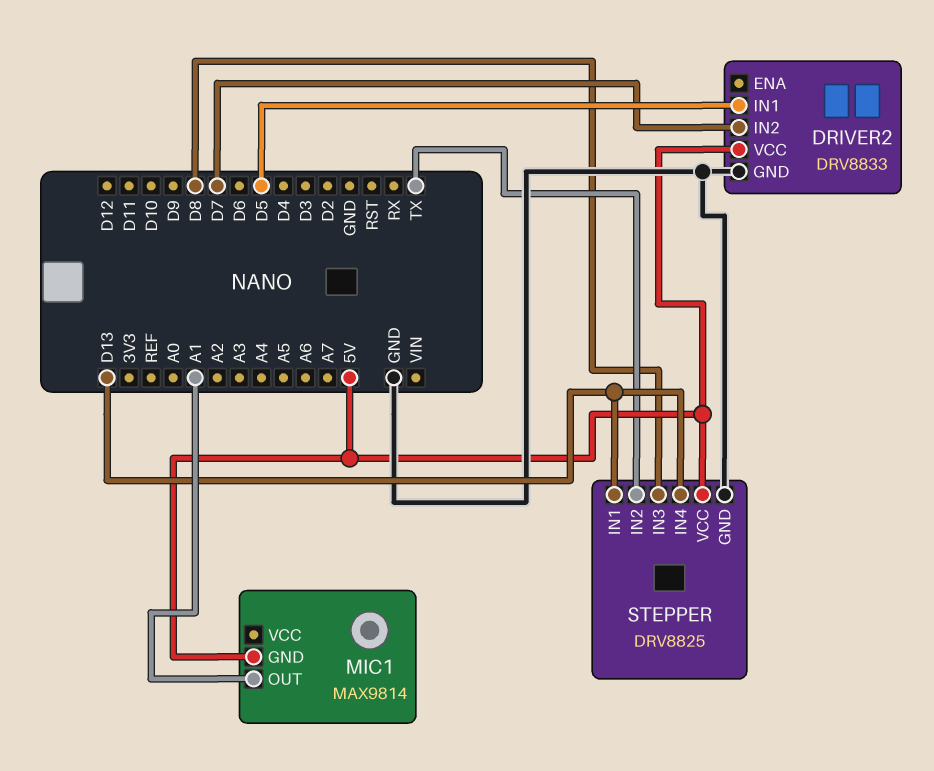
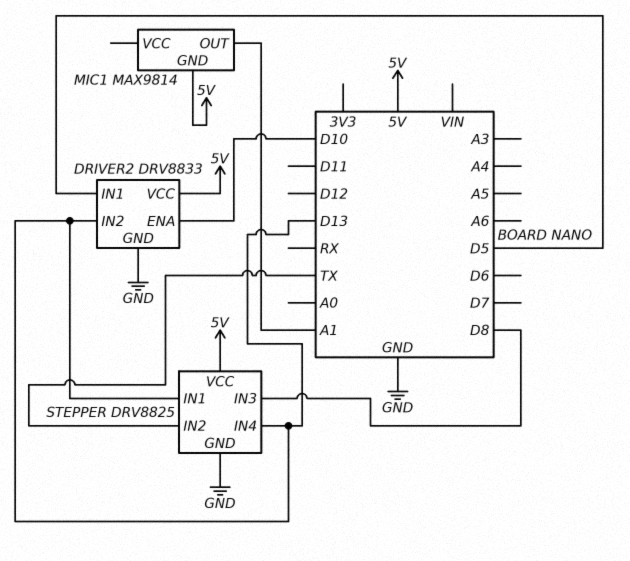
DRIVER2 pin ENA: none -> D10
DRIVER2 pin IN2: D7 -> D13

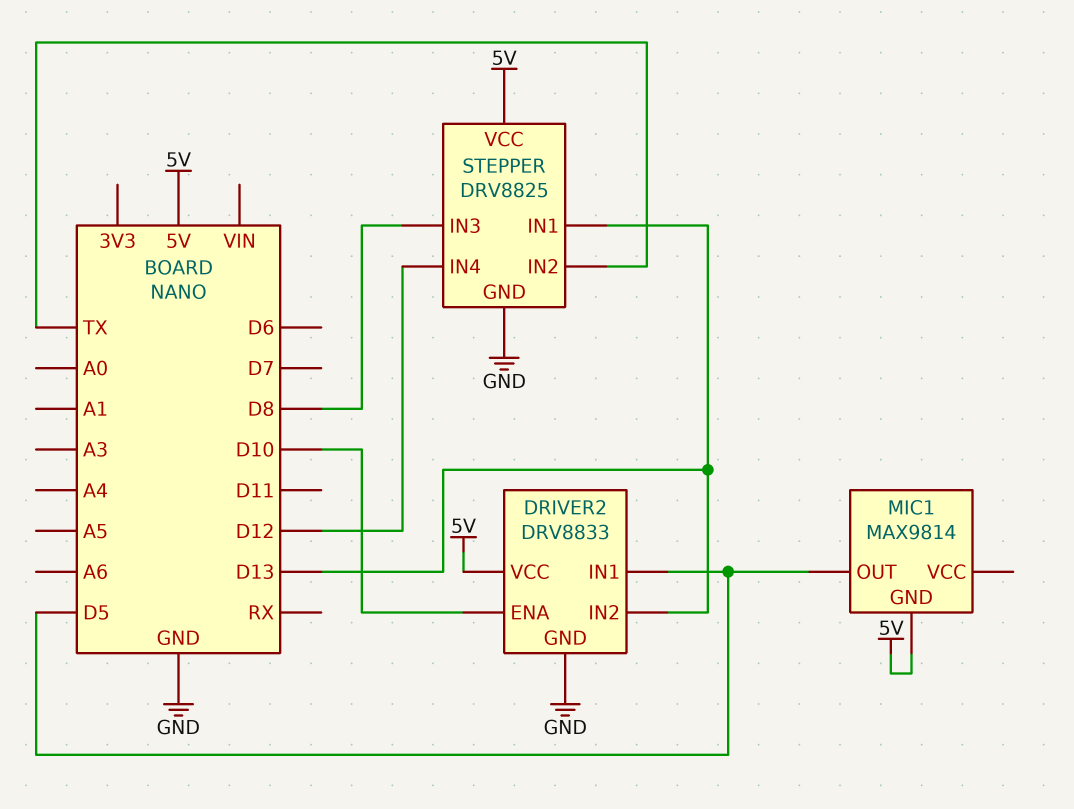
MIC1 pin OUT: A1 -> D5
STEPPER pin IN4: D13 -> D12

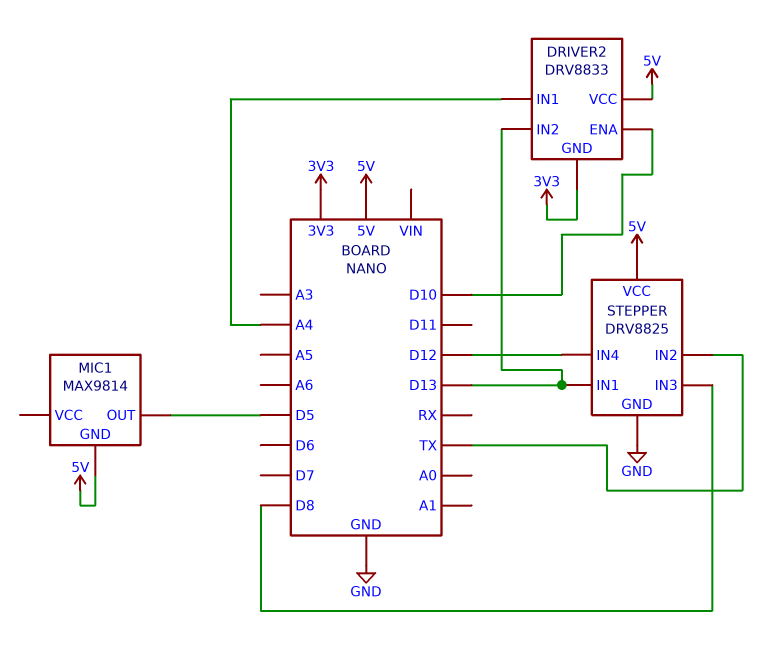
DRIVER2 pin GND: GND -> 3V3
DRIVER2 pin IN1: D5 -> A4

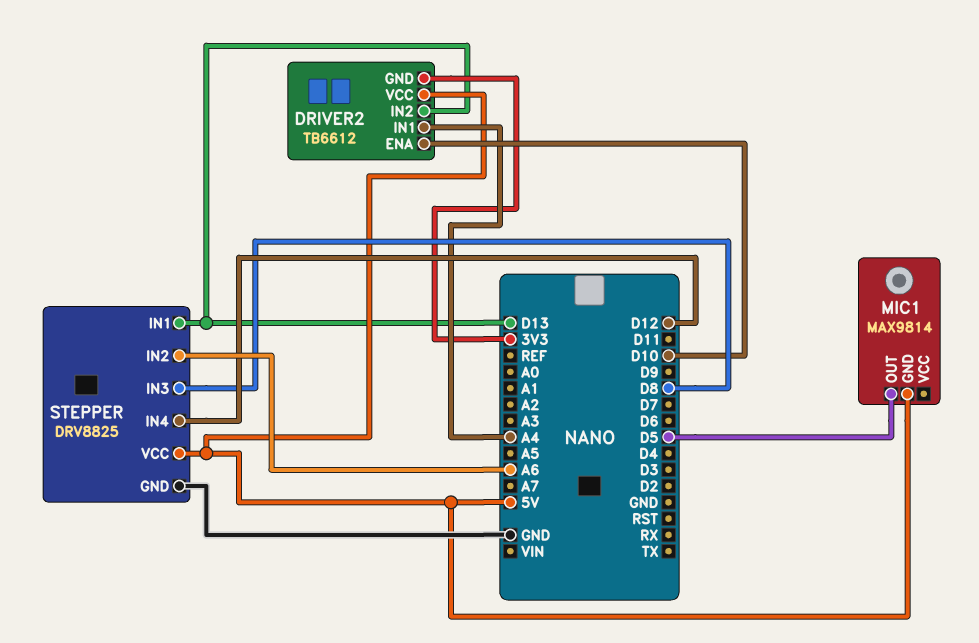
DRIVER2: DRV8833 -> TB6612
STEPPER pin IN2: TX -> A6

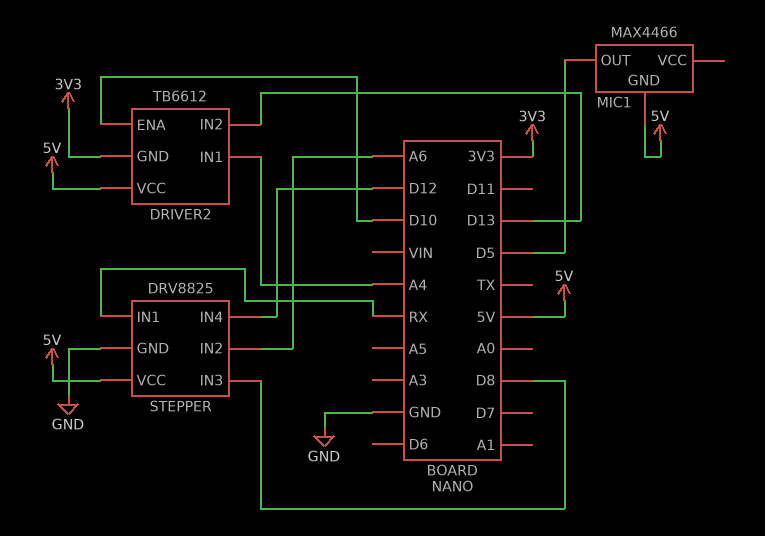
MIC1: MAX9814 -> MAX4466
STEPPER pin IN1: D13 -> RX

